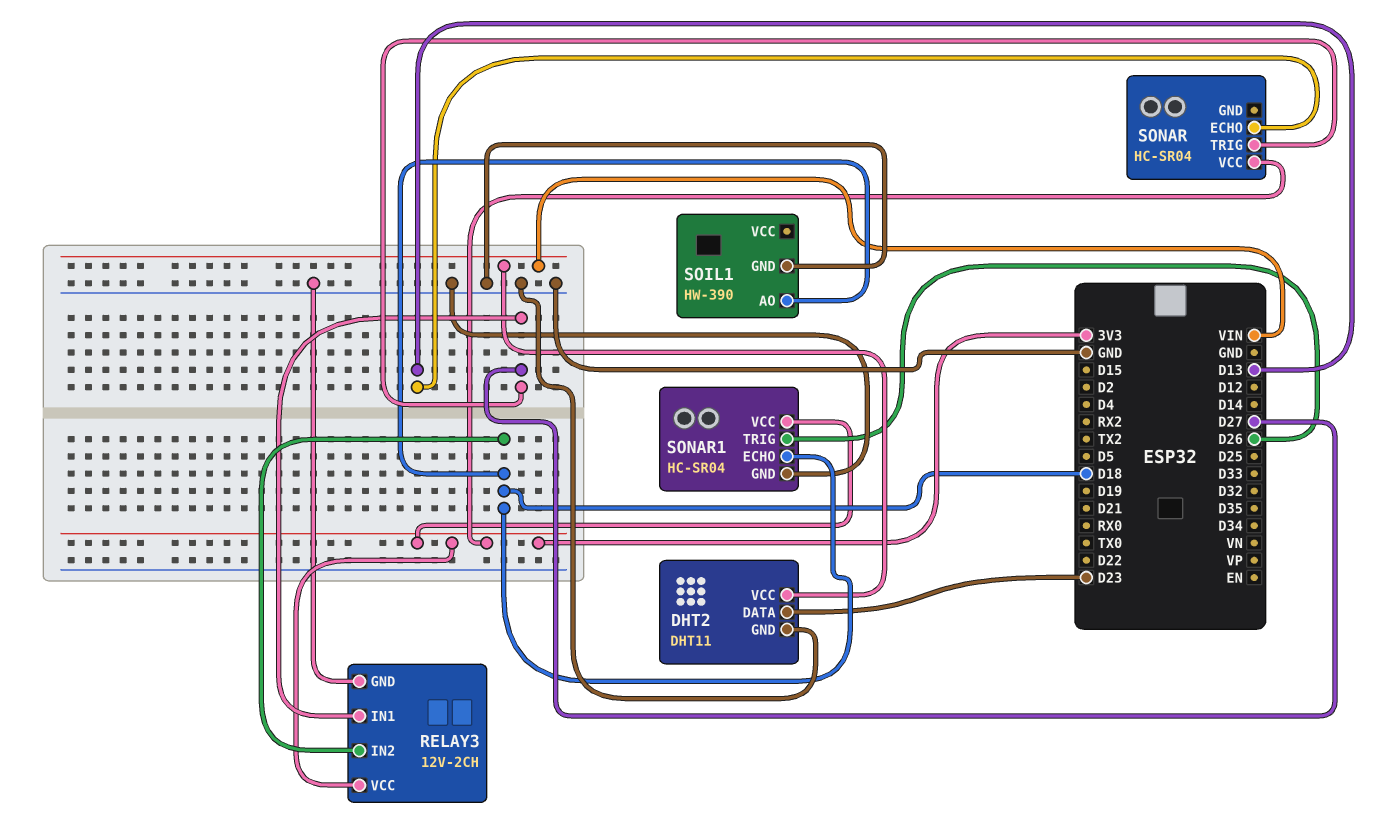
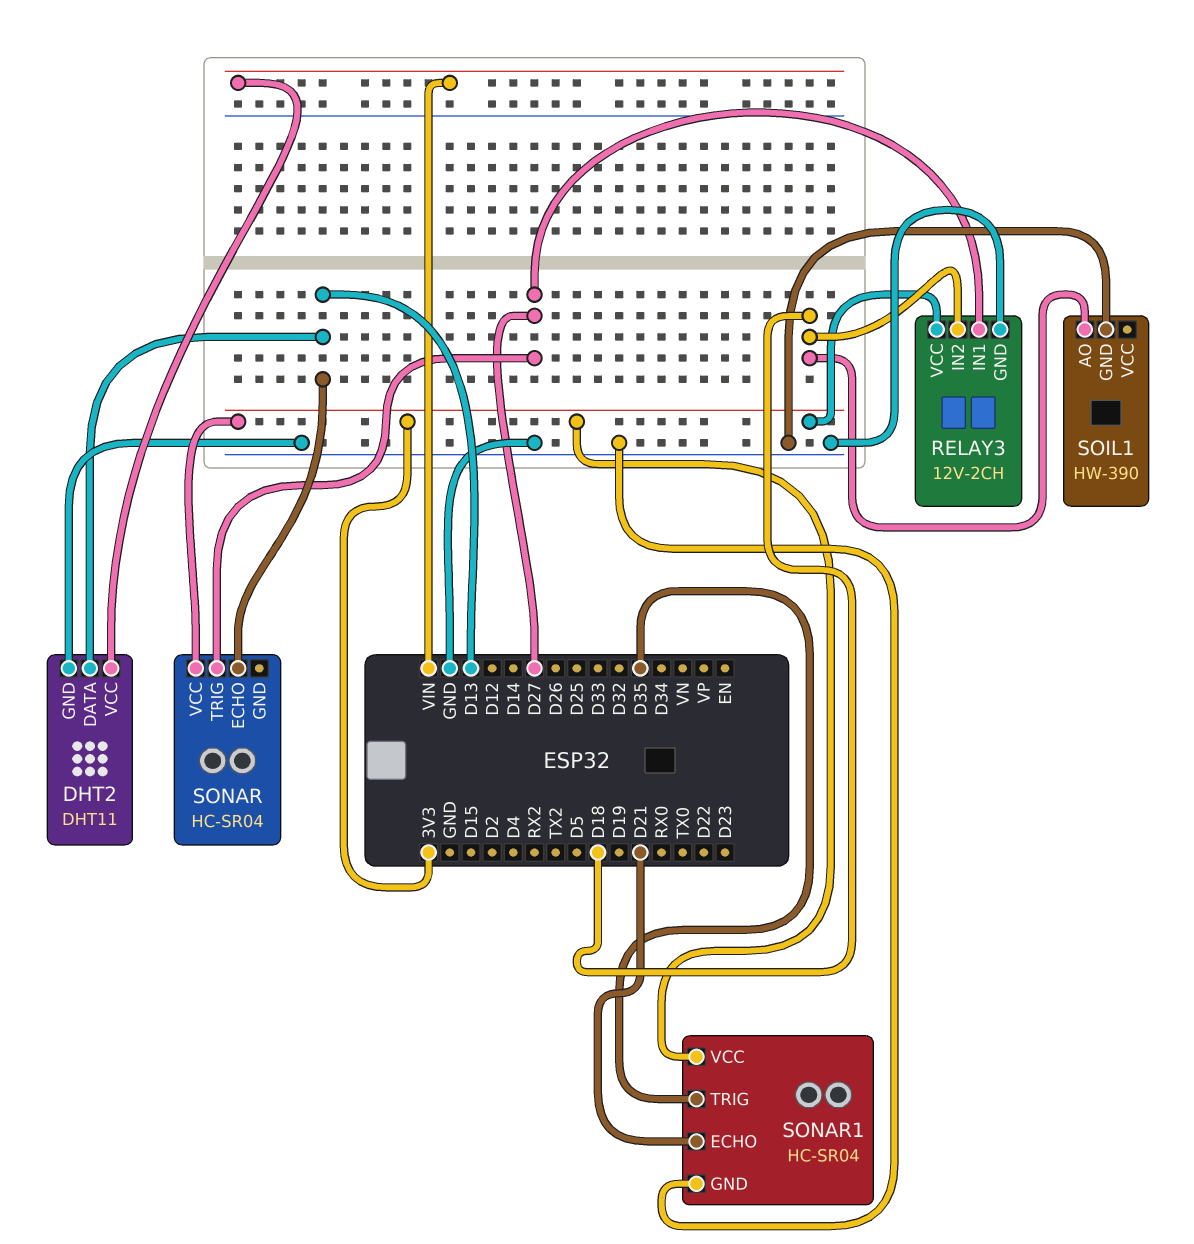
DHT2 pin DATA: D23 -> D13
SONAR1 pin ECHO: D18 -> D21
SONAR1 pin TRIG: D26 -> D35

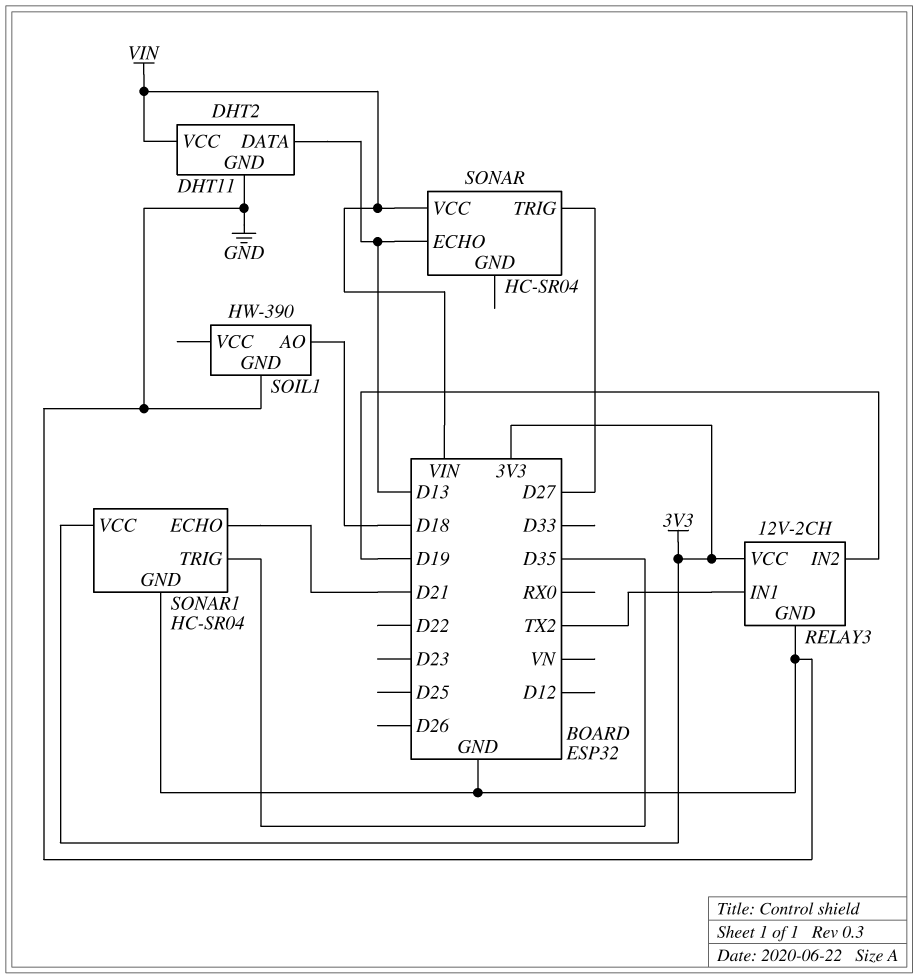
RELAY3 pin IN1: D27 -> TX2
RELAY3 pin IN2: D18 -> D19
SONAR pin VCC: 3V3 -> VIN

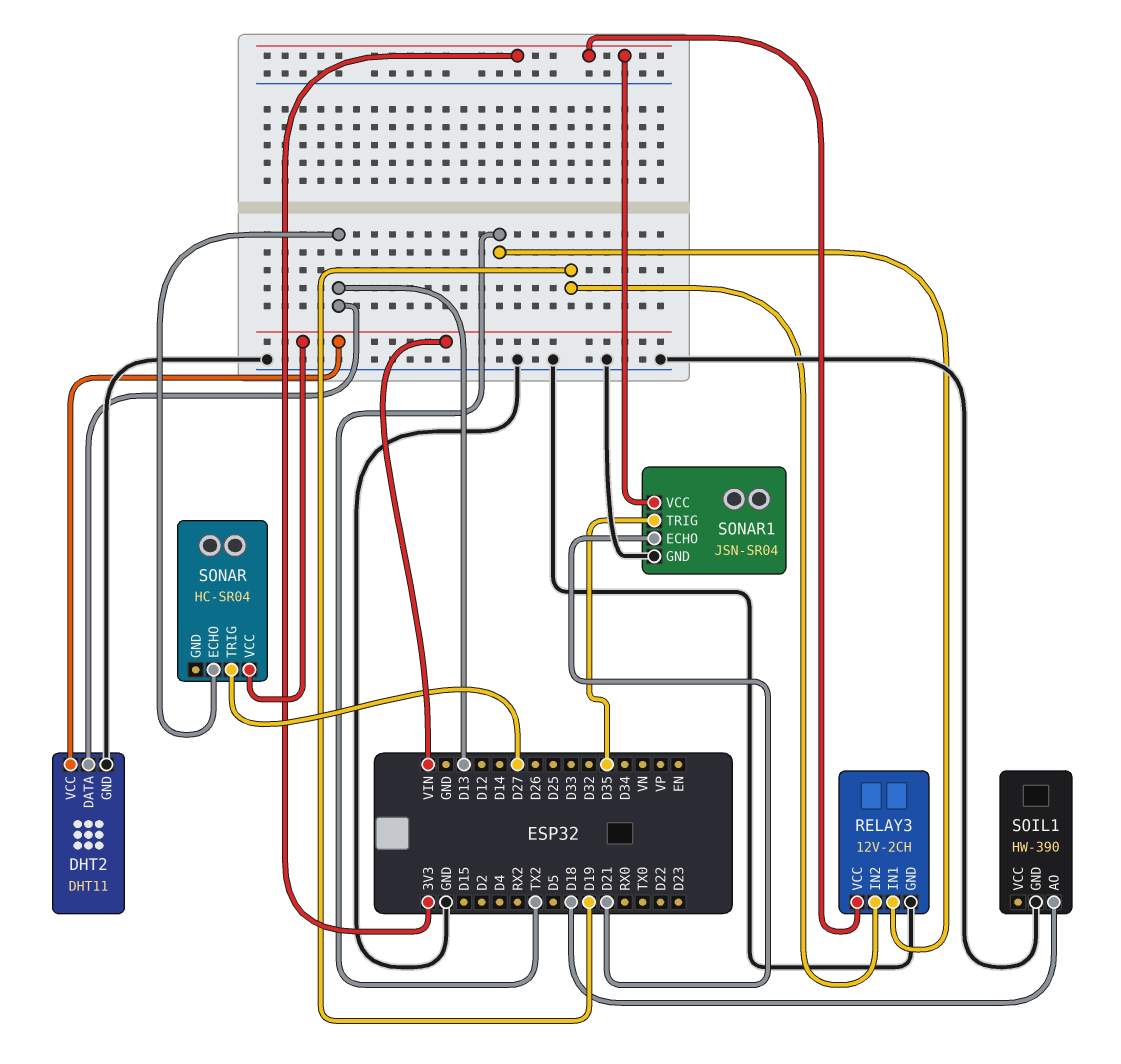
SONAR1: HC-SR04 -> JSN-SR04

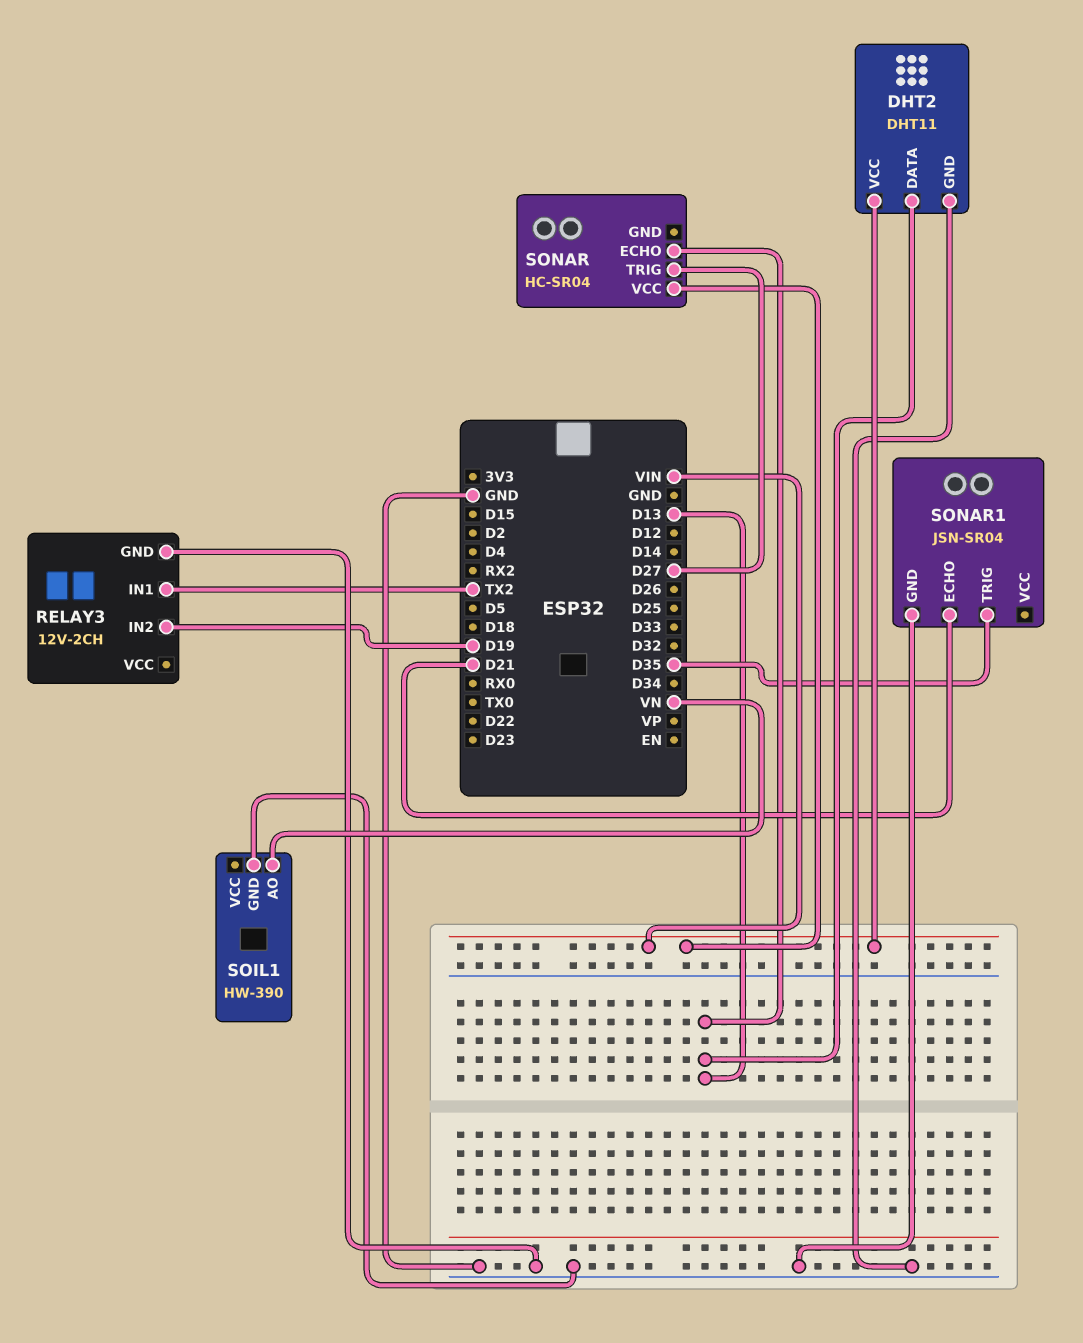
RELAY3 pin VCC: 3V3 -> none
SOIL1 pin AO: D18 -> VN
SONAR1 pin VCC: 3V3 -> none

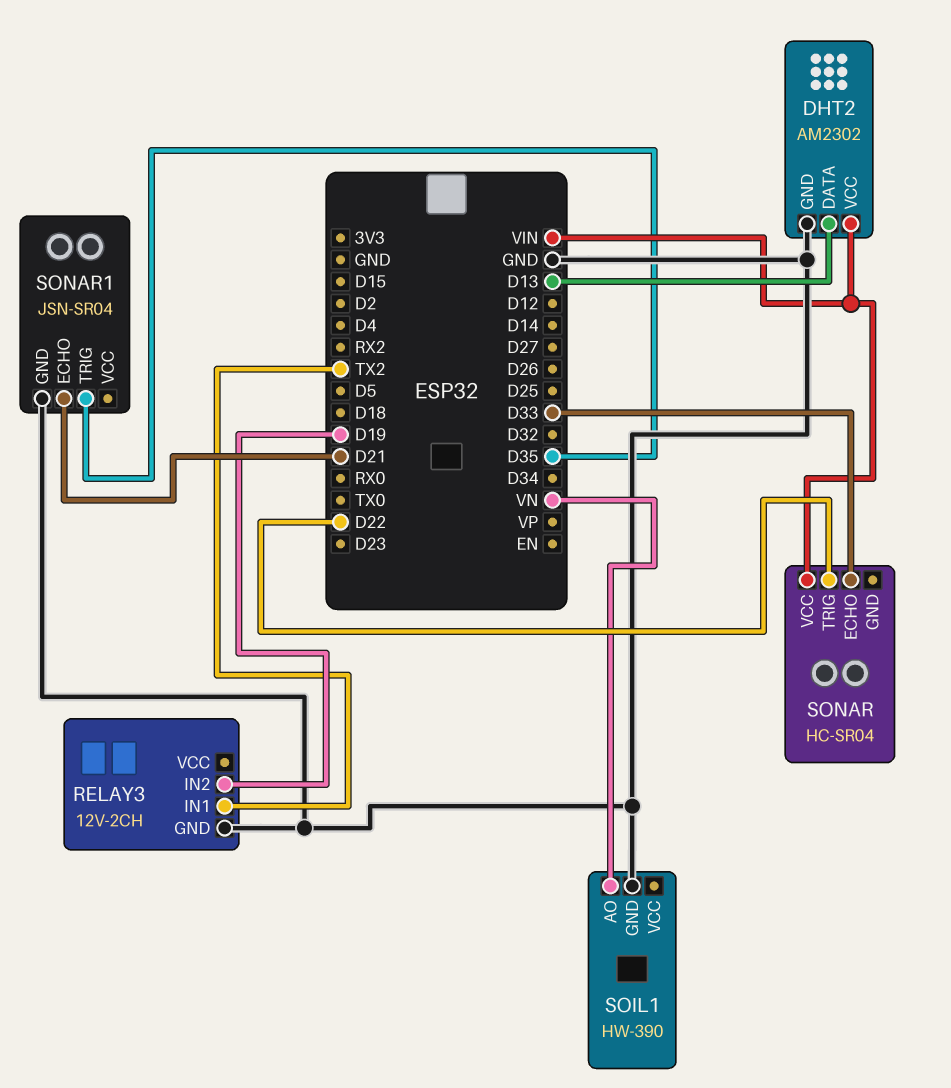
DHT2: DHT11 -> AM2302
SONAR pin ECHO: D13 -> D33
SONAR pin TRIG: D27 -> D22

